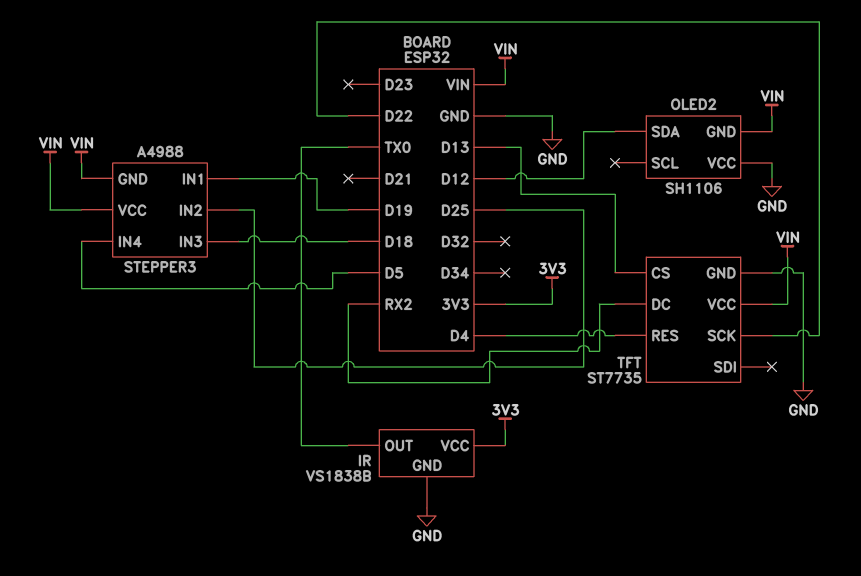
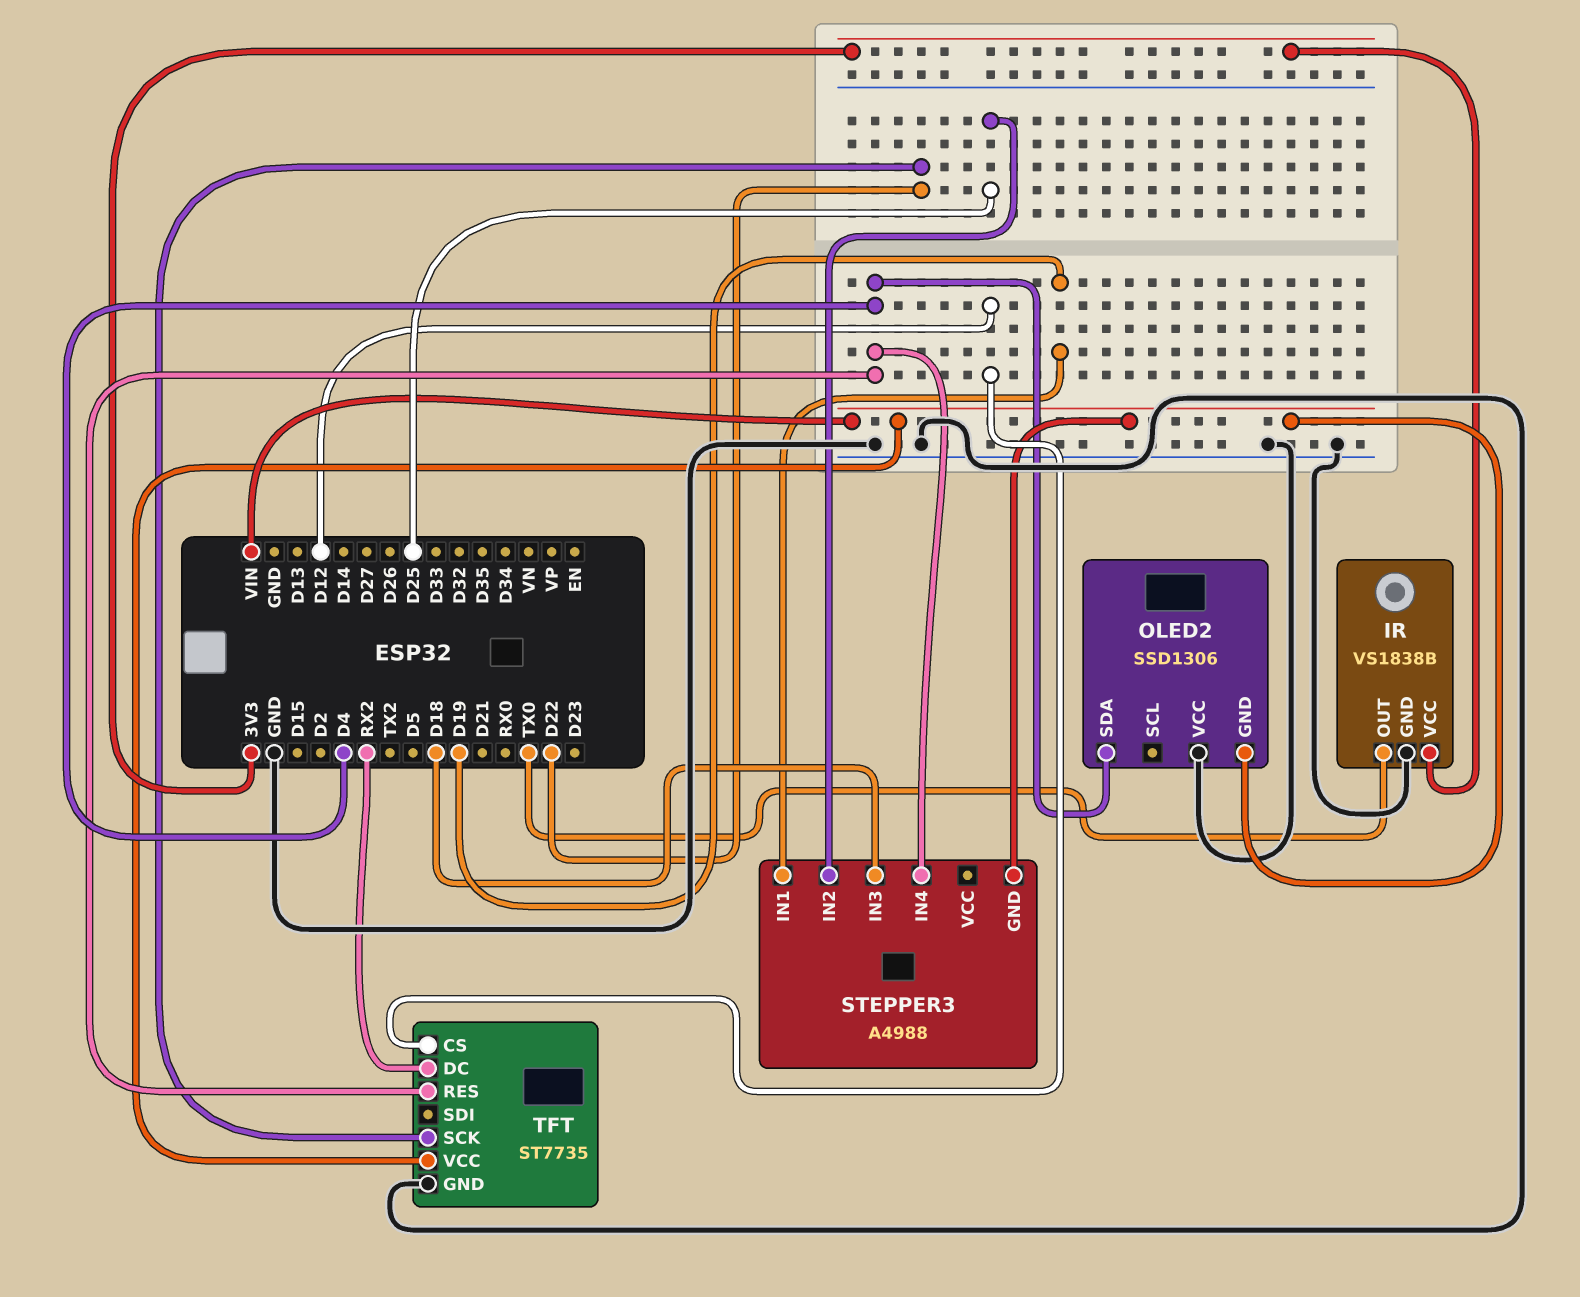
OLED2: SH1106 -> SSD1306
OLED2 pin SDA: D12 -> D4
STEPPER3 pin IN4: D5 -> D4
STEPPER3 pin VCC: VIN -> none
TFT pin CS: D13 -> D12

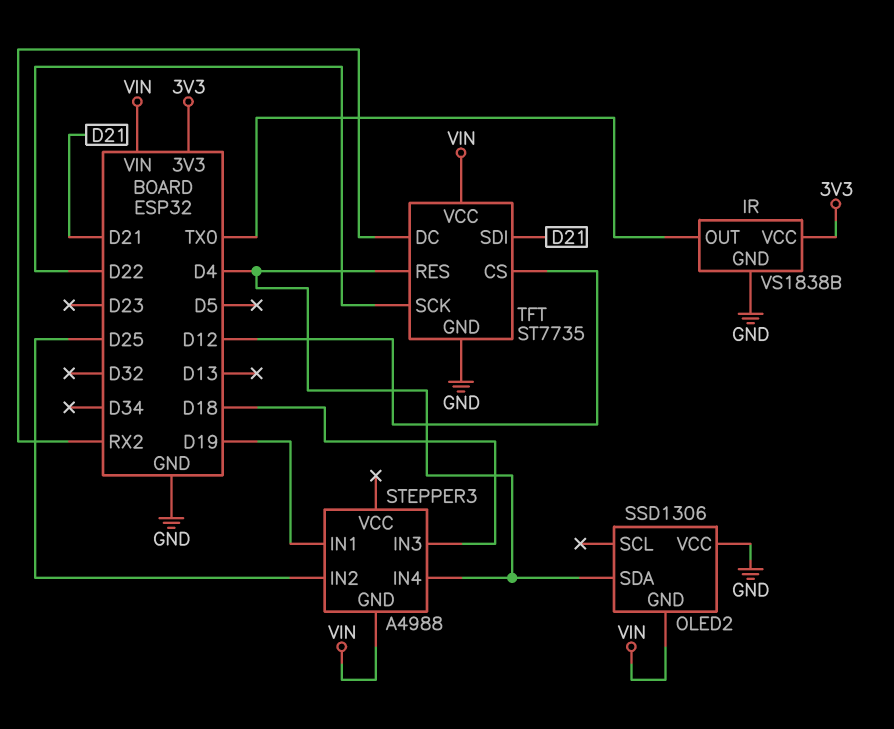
TFT pin SDI: none -> D21

